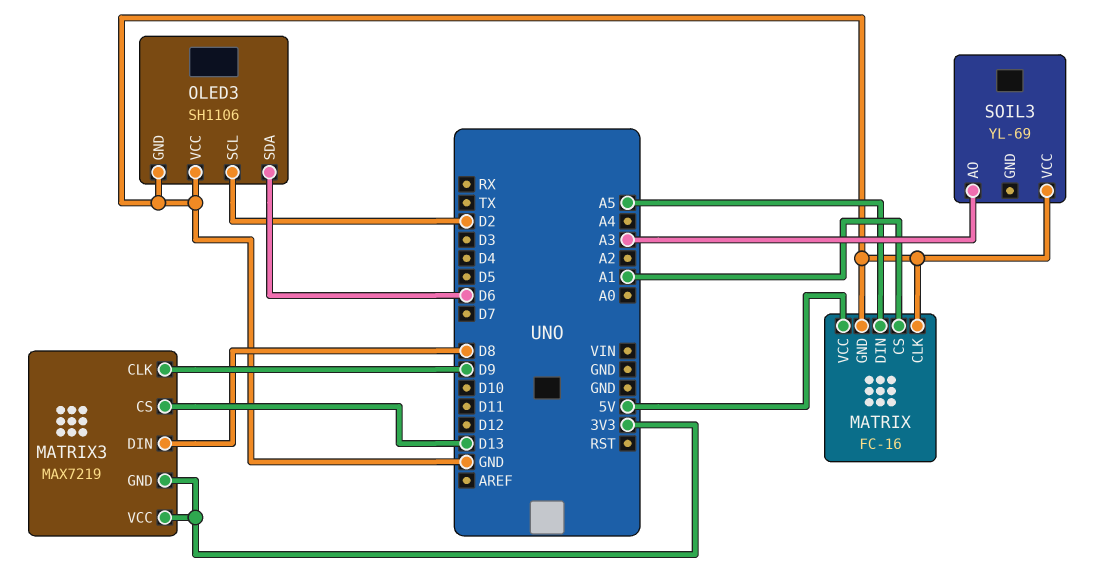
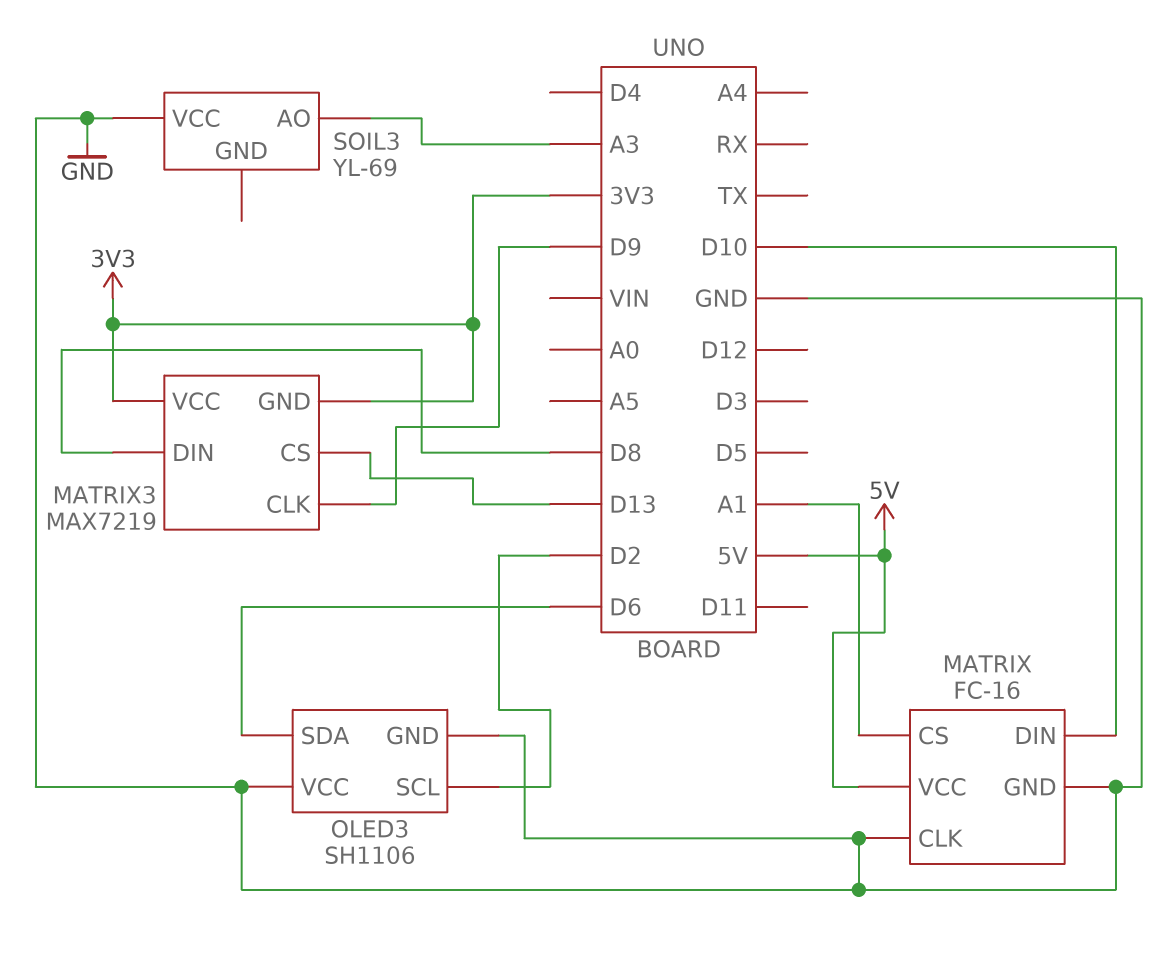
MATRIX pin DIN: A5 -> D10

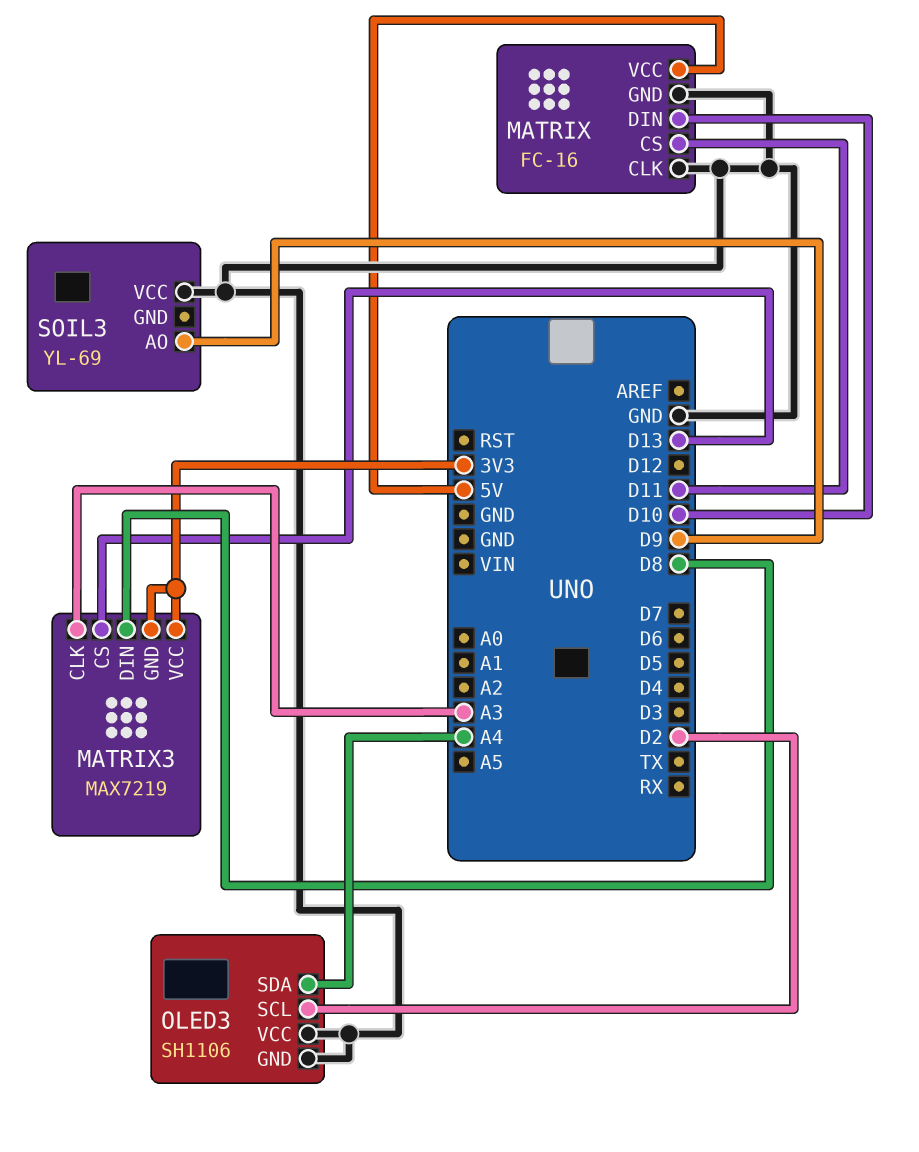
MATRIX pin CS: A1 -> D11
MATRIX3 pin CLK: D9 -> A3
OLED3 pin SDA: D6 -> A4
SOIL3 pin AO: A3 -> D9

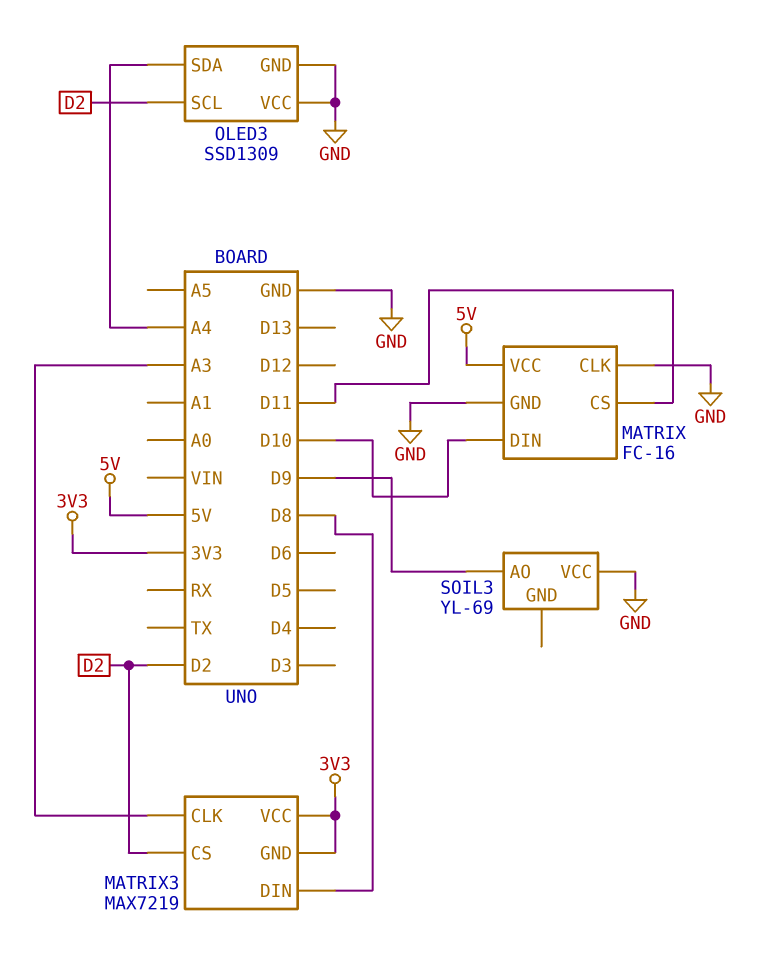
MATRIX3 pin CS: D13 -> D2
OLED3: SH1106 -> SSD1309

